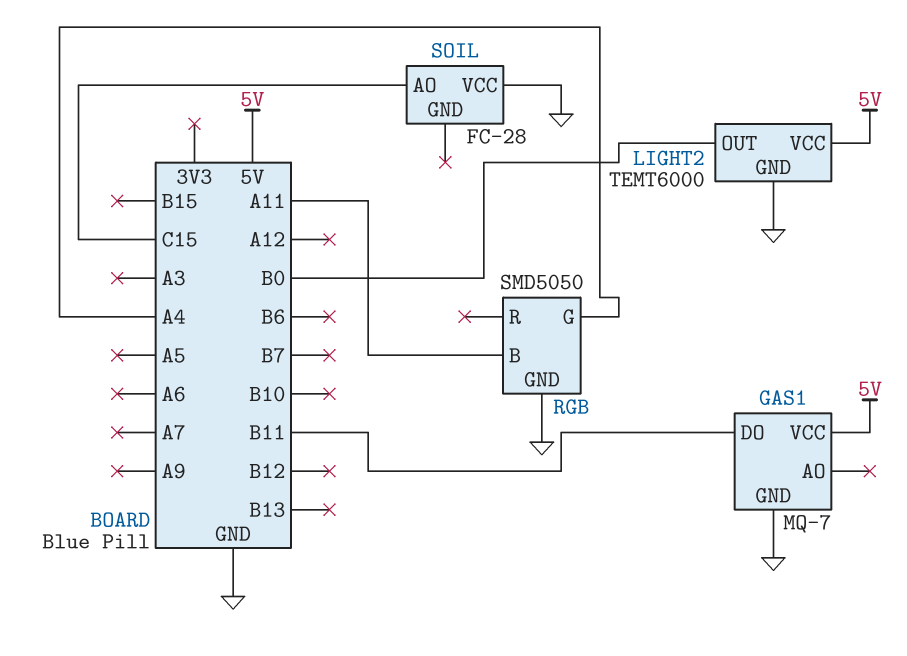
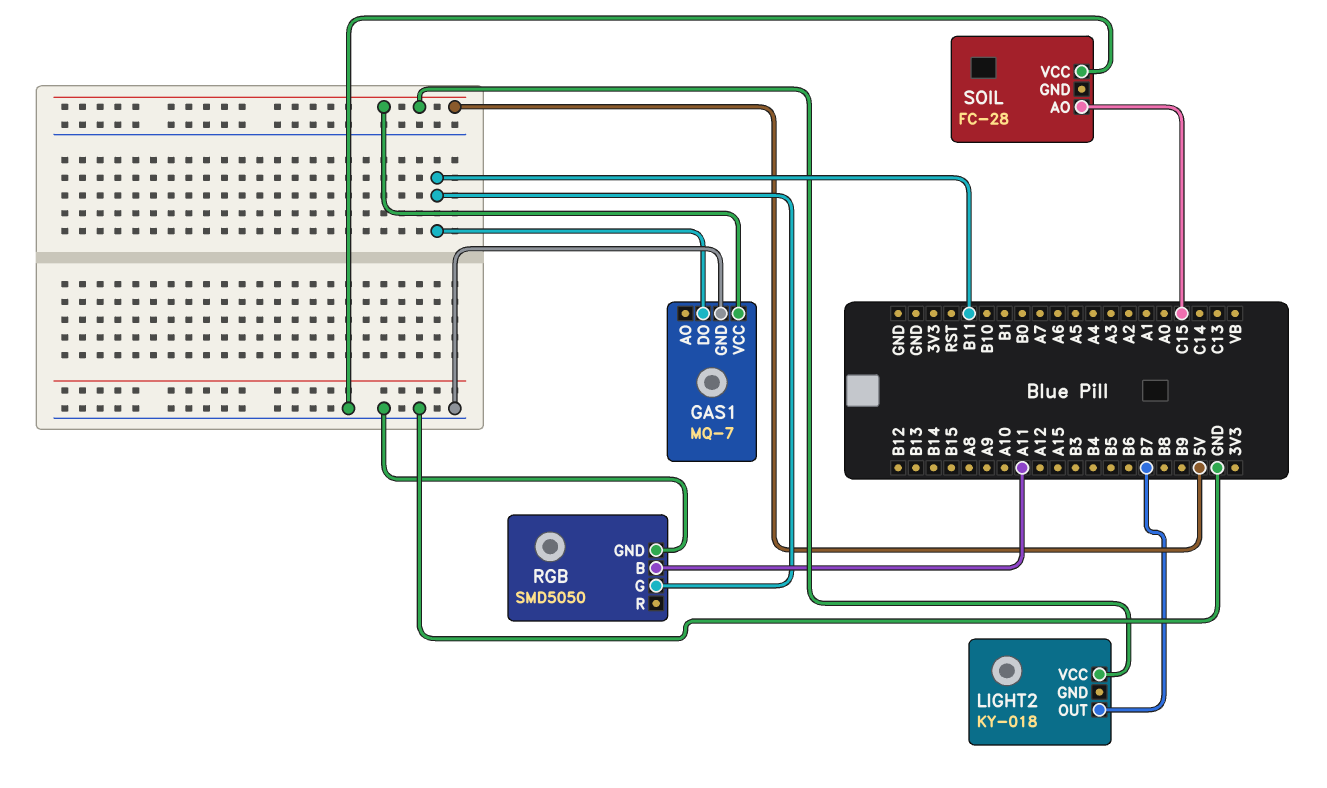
LIGHT2: TEMT6000 -> KY-018
LIGHT2 pin GND: GND -> none
LIGHT2 pin OUT: B0 -> B7
RGB pin G: A4 -> B11

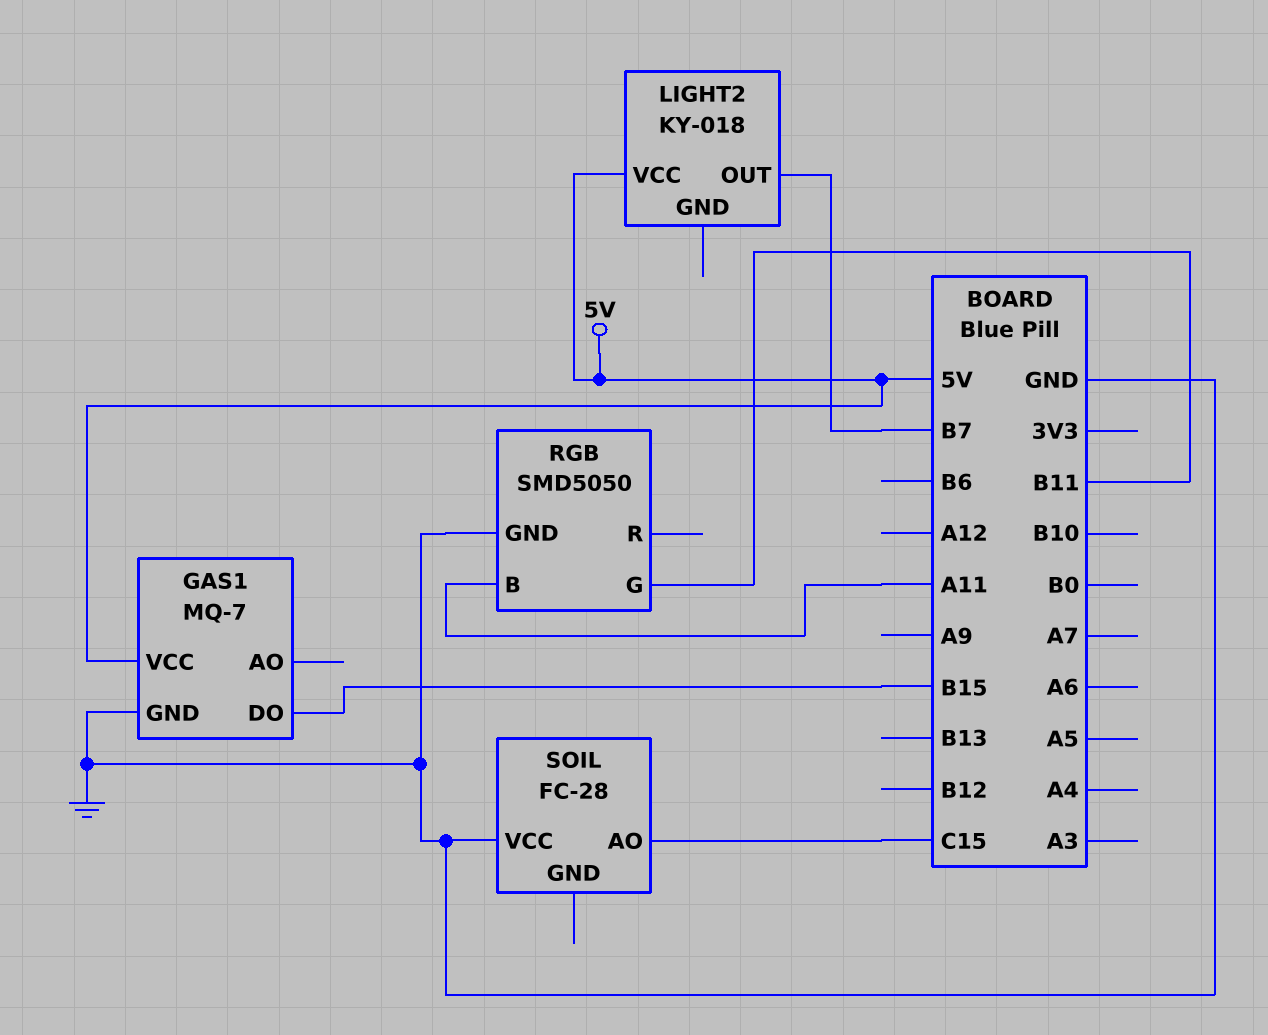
GAS1 pin DO: B11 -> B15

